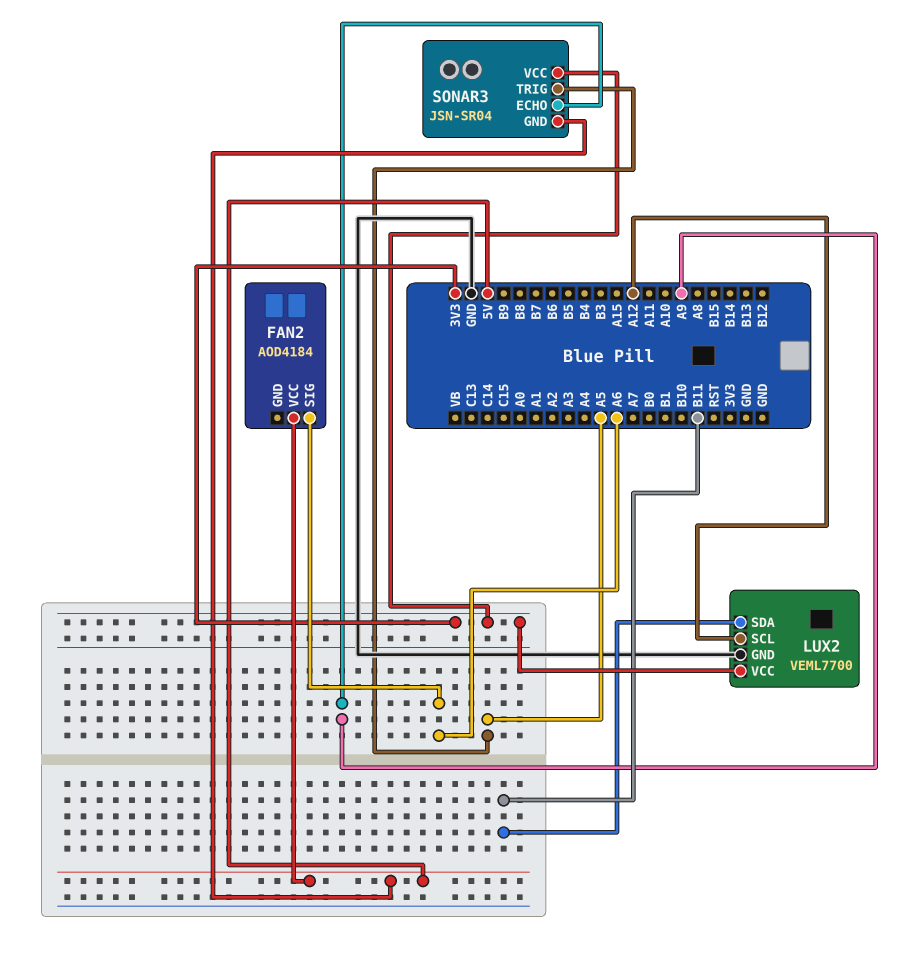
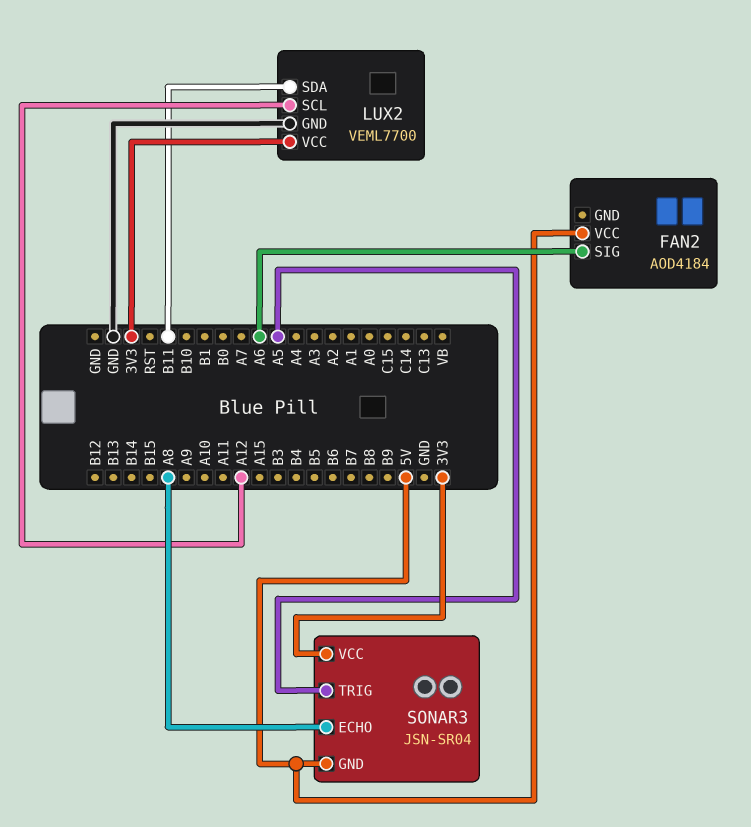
SONAR3 pin ECHO: A9 -> A8

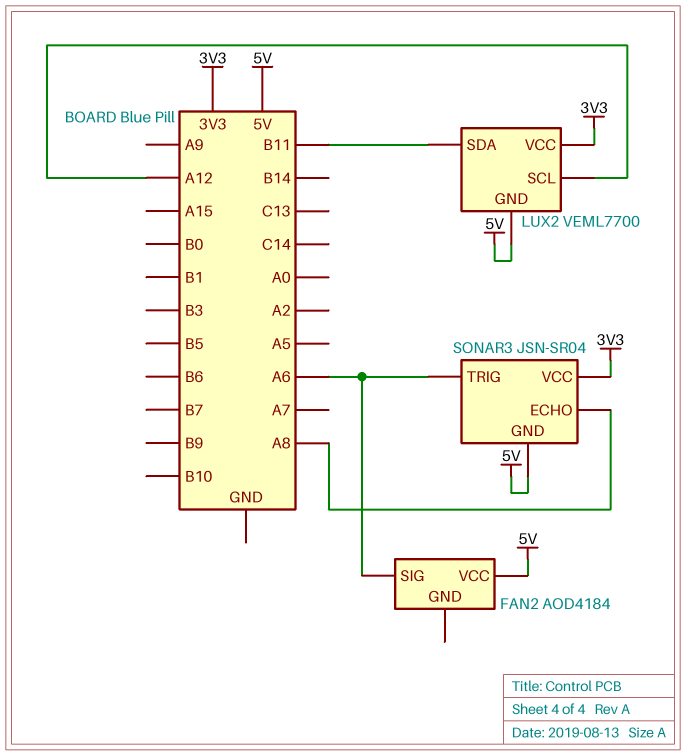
LUX2 pin GND: GND -> 5V
SONAR3 pin TRIG: A5 -> A6

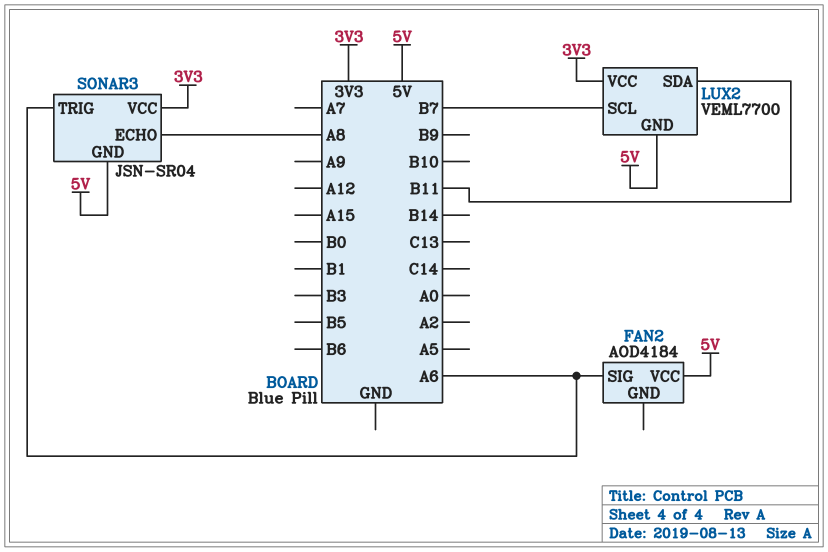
LUX2 pin SCL: A12 -> B7

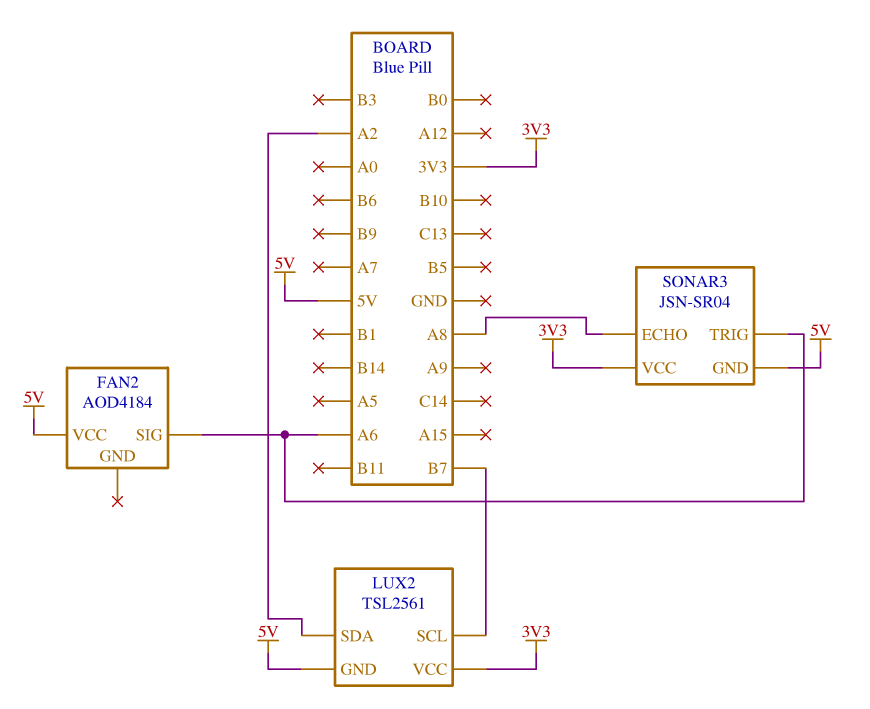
LUX2: VEML7700 -> TSL2561
LUX2 pin SDA: B11 -> A2

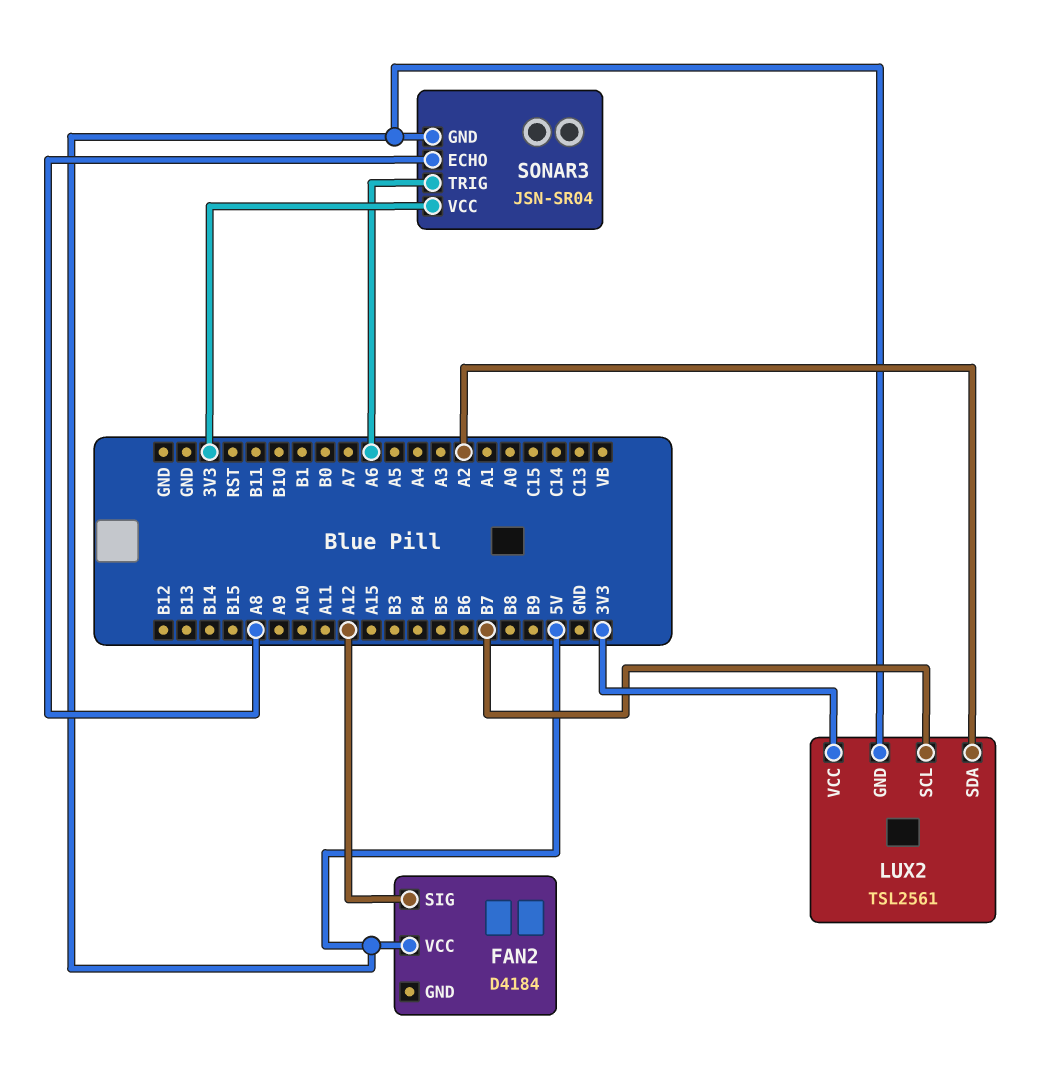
FAN2: AOD4184 -> D4184
FAN2 pin SIG: A6 -> A12

